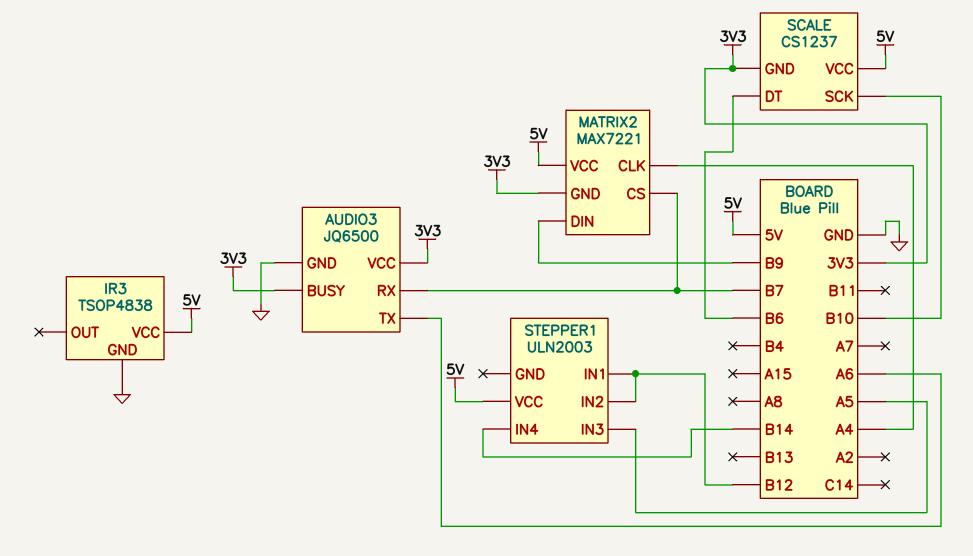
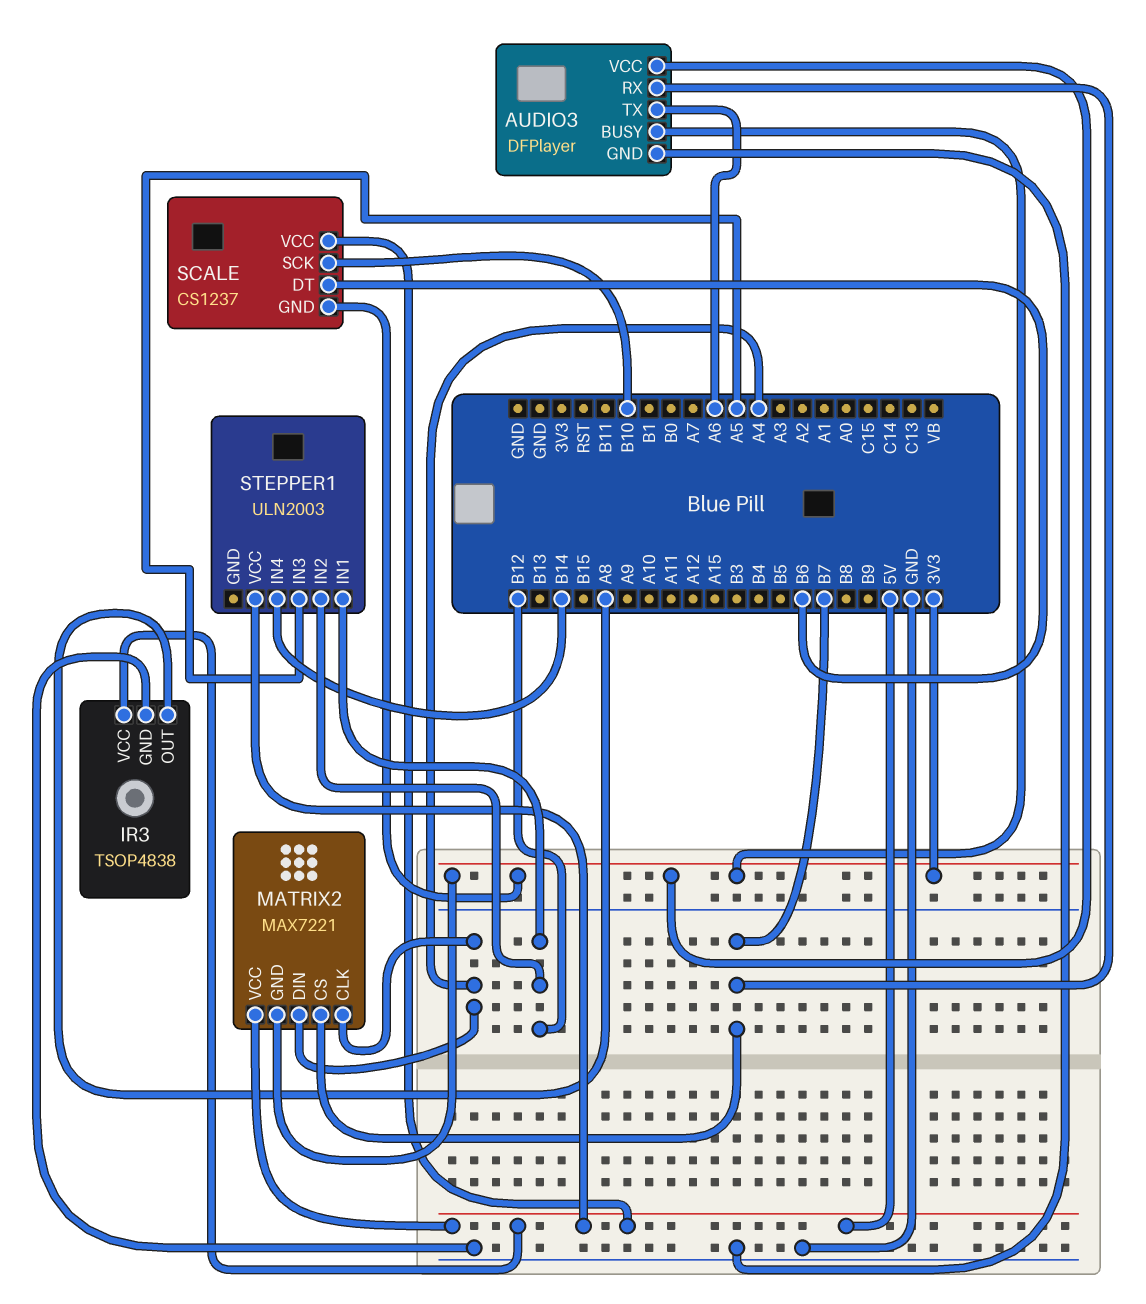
AUDIO3: JQ6500 -> DFPlayer
IR3 pin OUT: none -> A8
MATRIX2 pin DIN: B9 -> A4

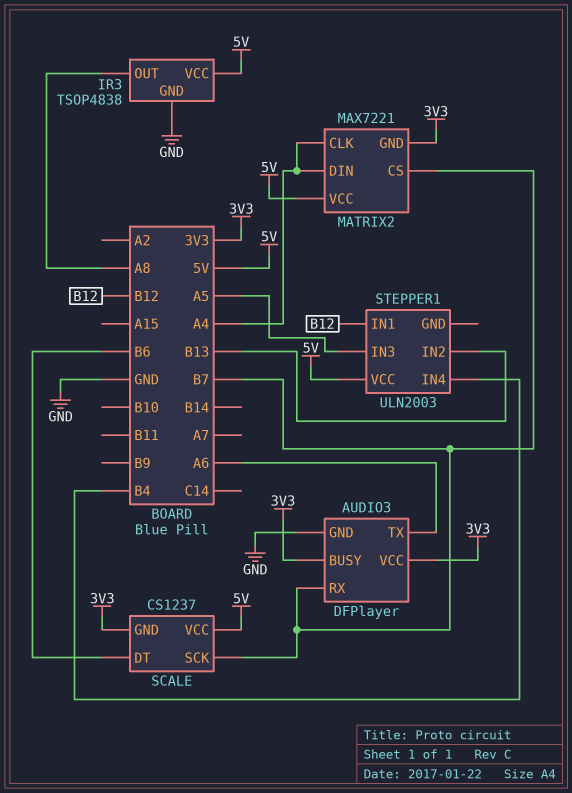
SCALE pin SCK: B10 -> B7
STEPPER1 pin IN2: B12 -> B13
STEPPER1 pin IN4: B14 -> B4

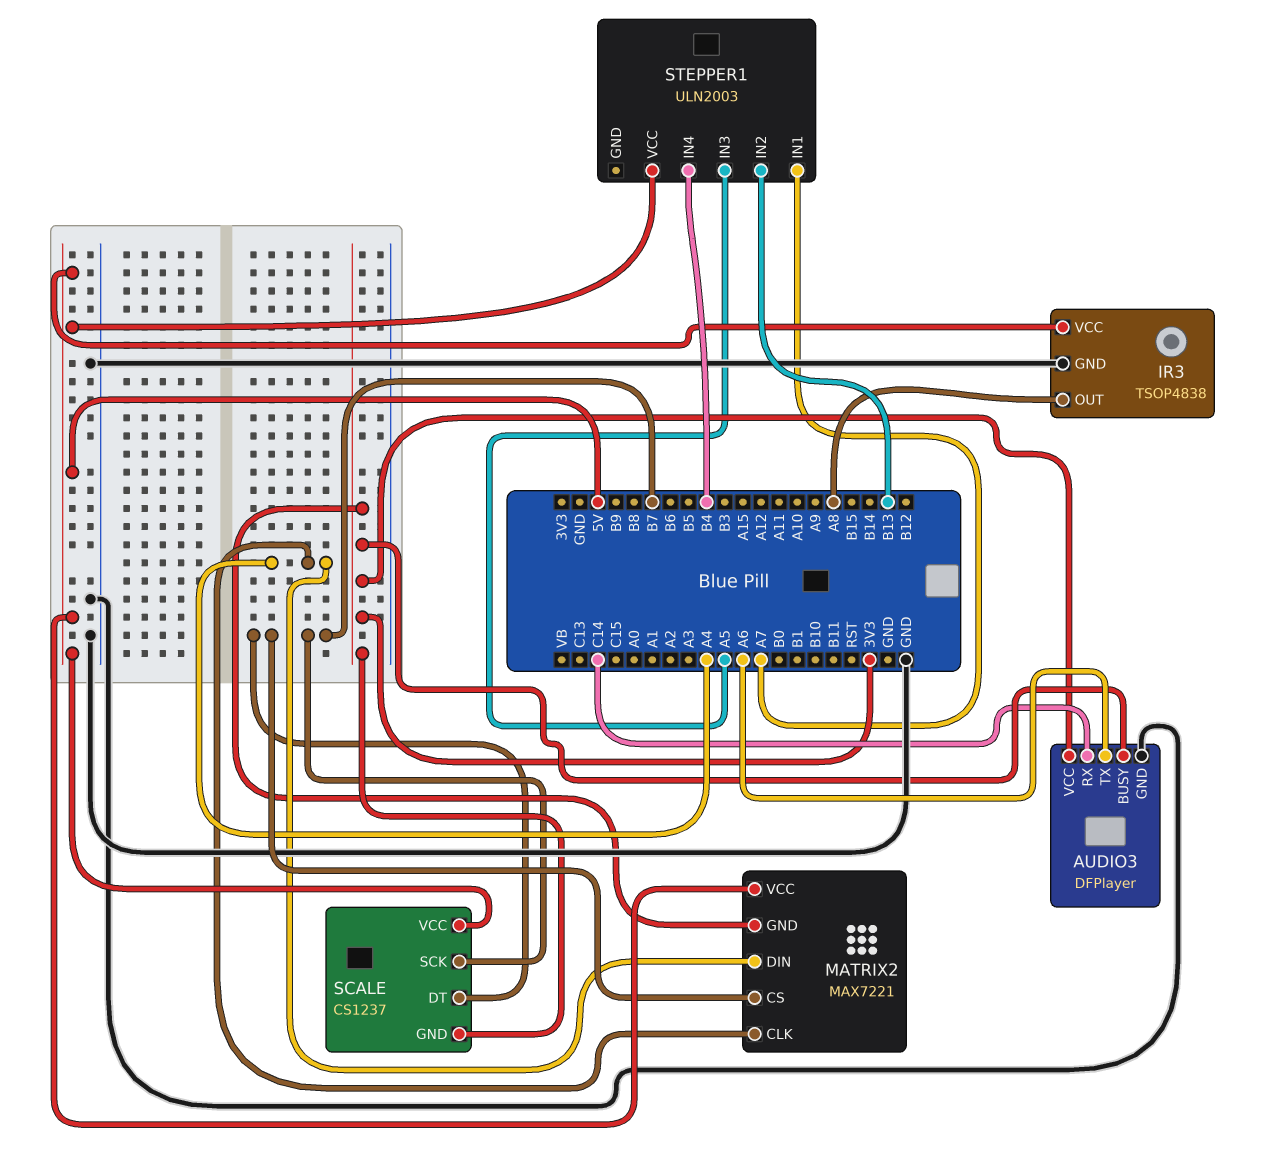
AUDIO3 pin RX: B7 -> C14
SCALE pin DT: B6 -> B7
STEPPER1 pin IN1: B12 -> A7

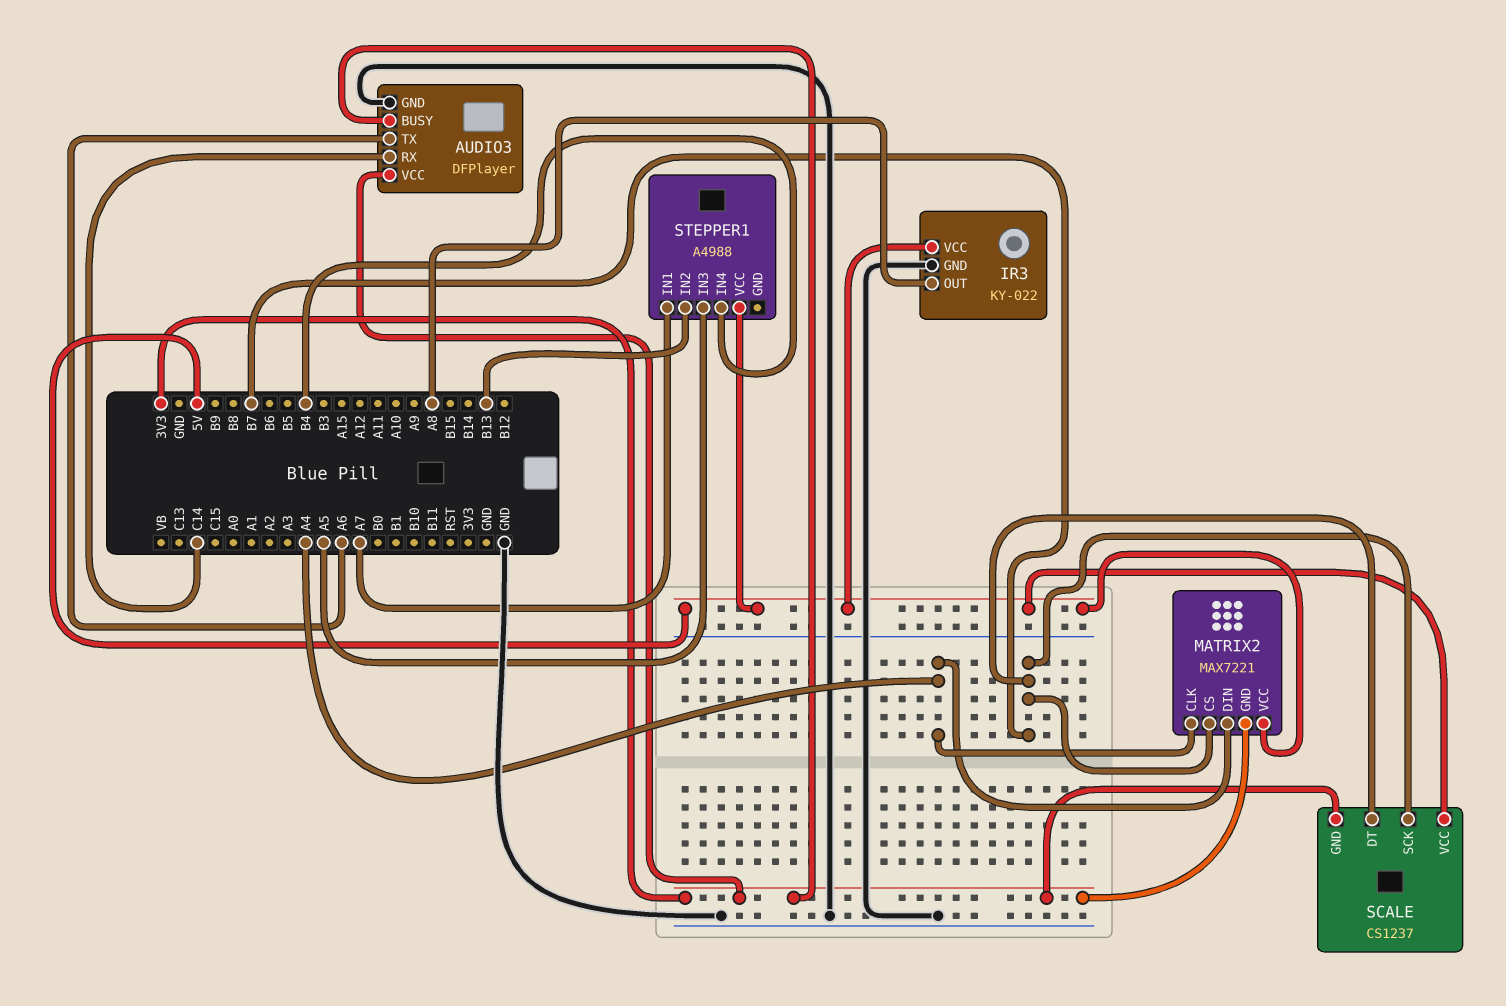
IR3: TSOP4838 -> KY-022
STEPPER1: ULN2003 -> A4988

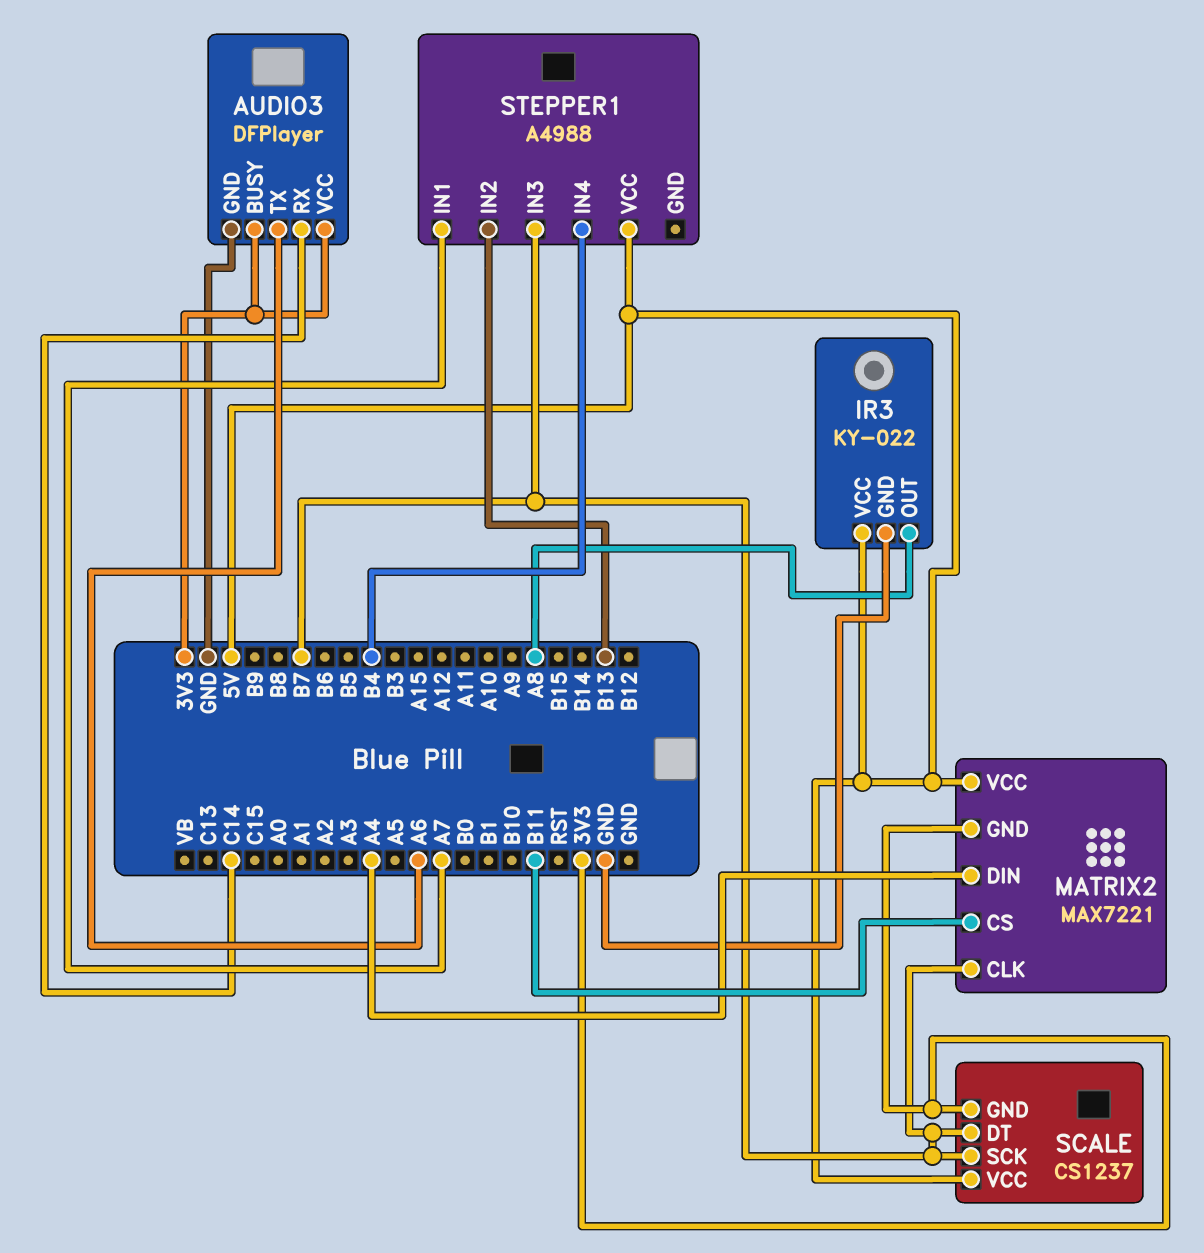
MATRIX2 pin CLK: A4 -> B7
MATRIX2 pin CS: B7 -> B11
STEPPER1 pin IN3: A5 -> B7

